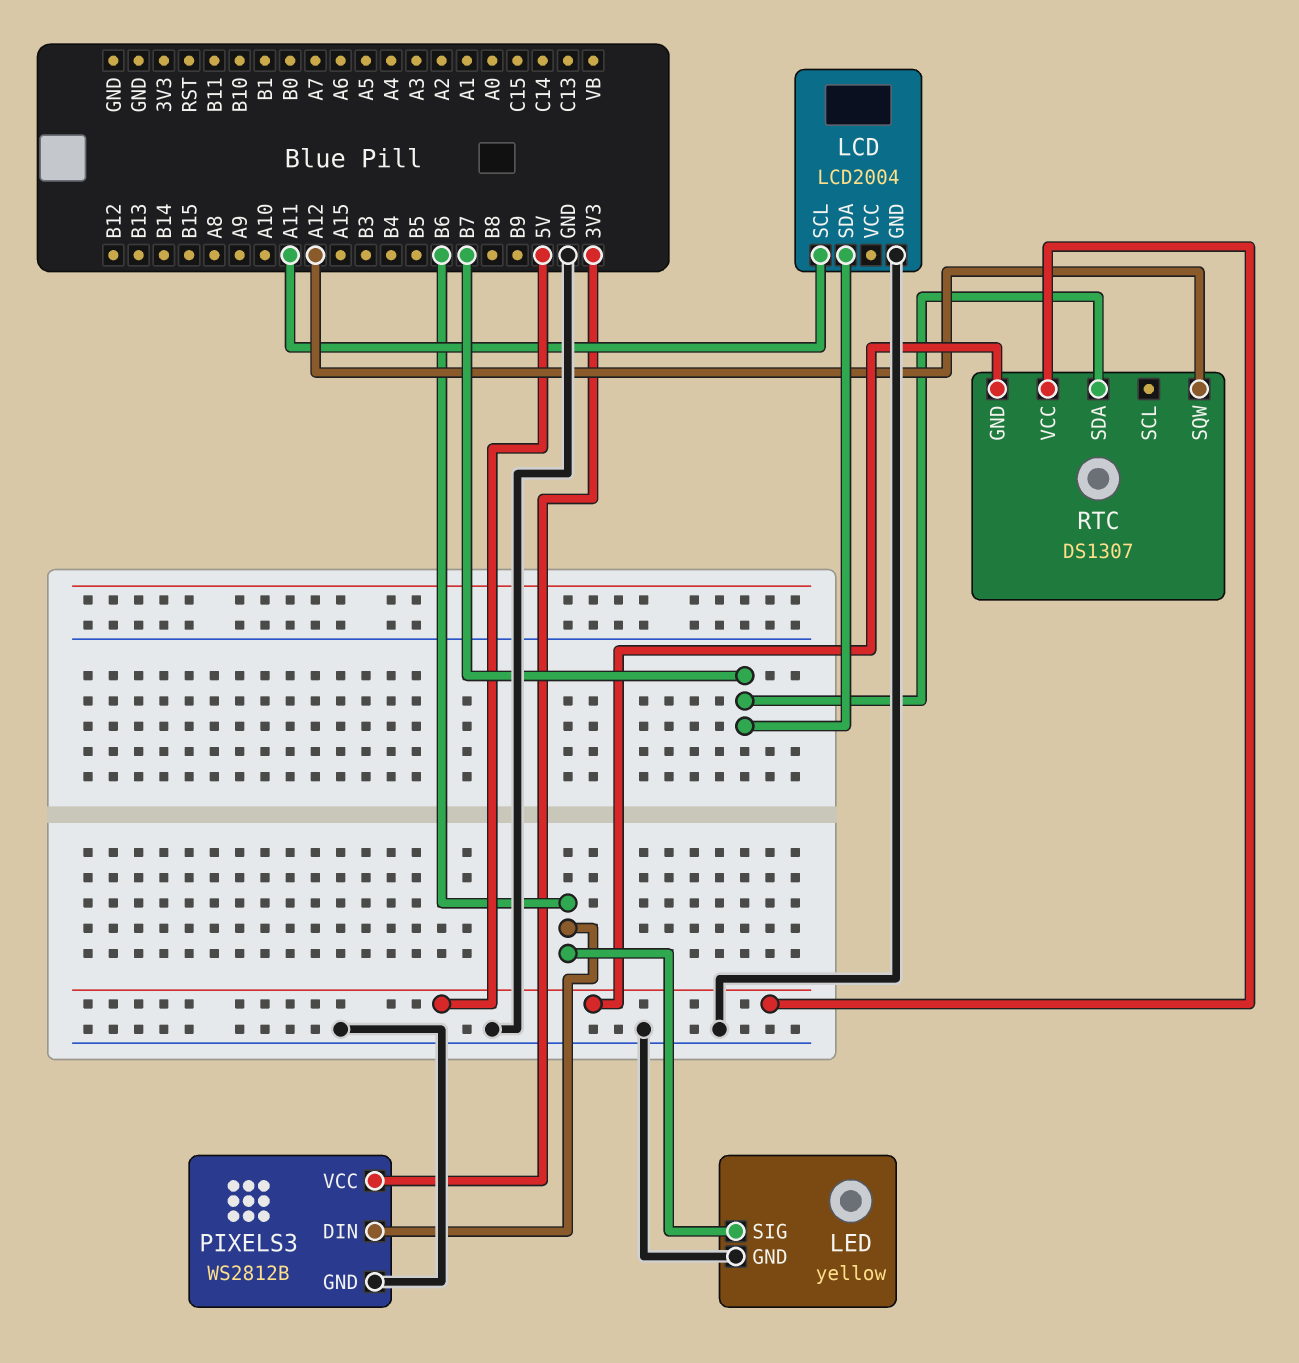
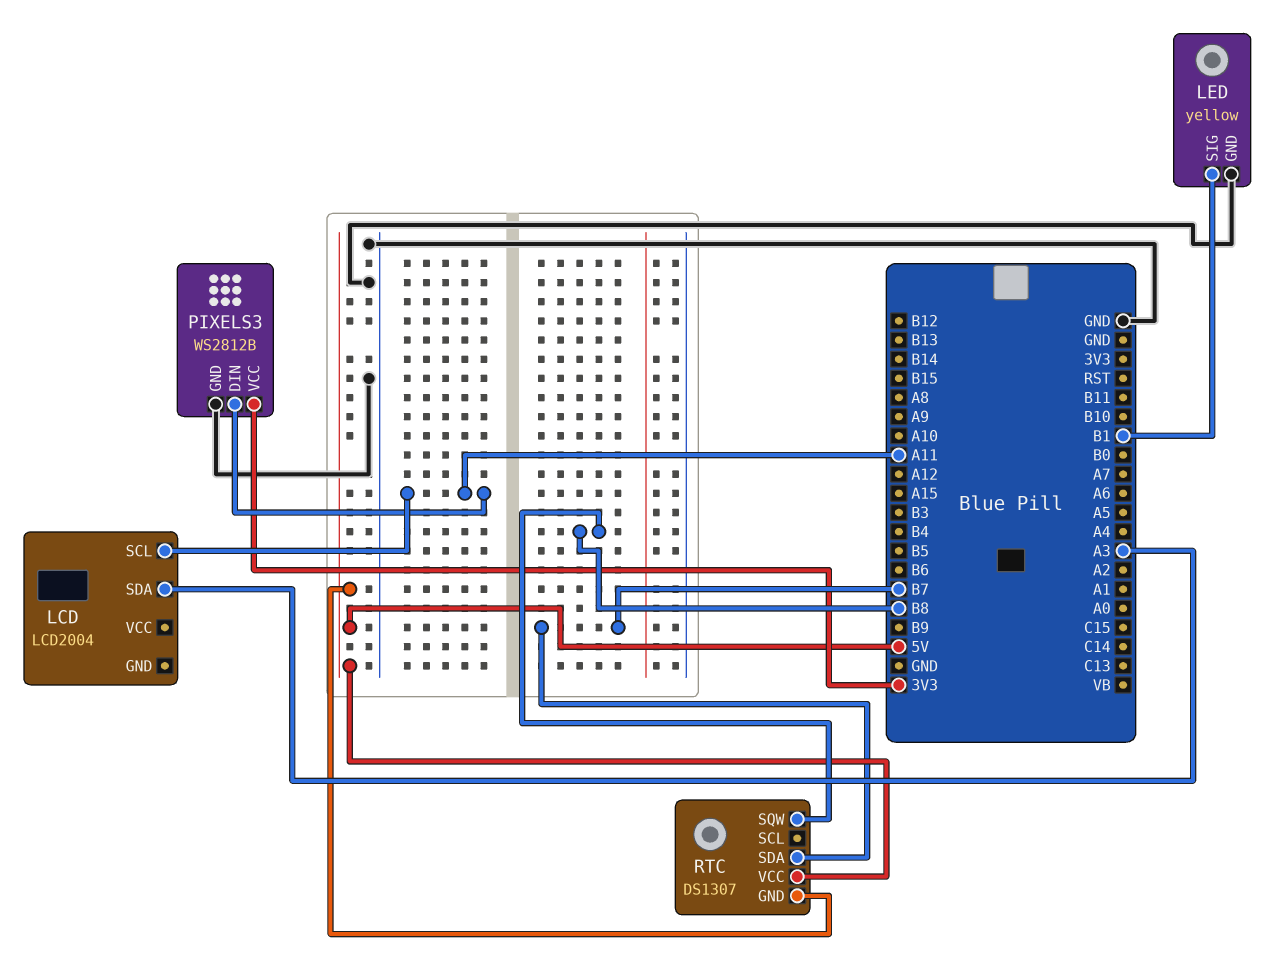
LCD pin GND: GND -> none
LCD pin SDA: B7 -> A3
LED pin SIG: B6 -> B1
PIXELS3 pin DIN: B6 -> A11
RTC pin SQW: A12 -> B8

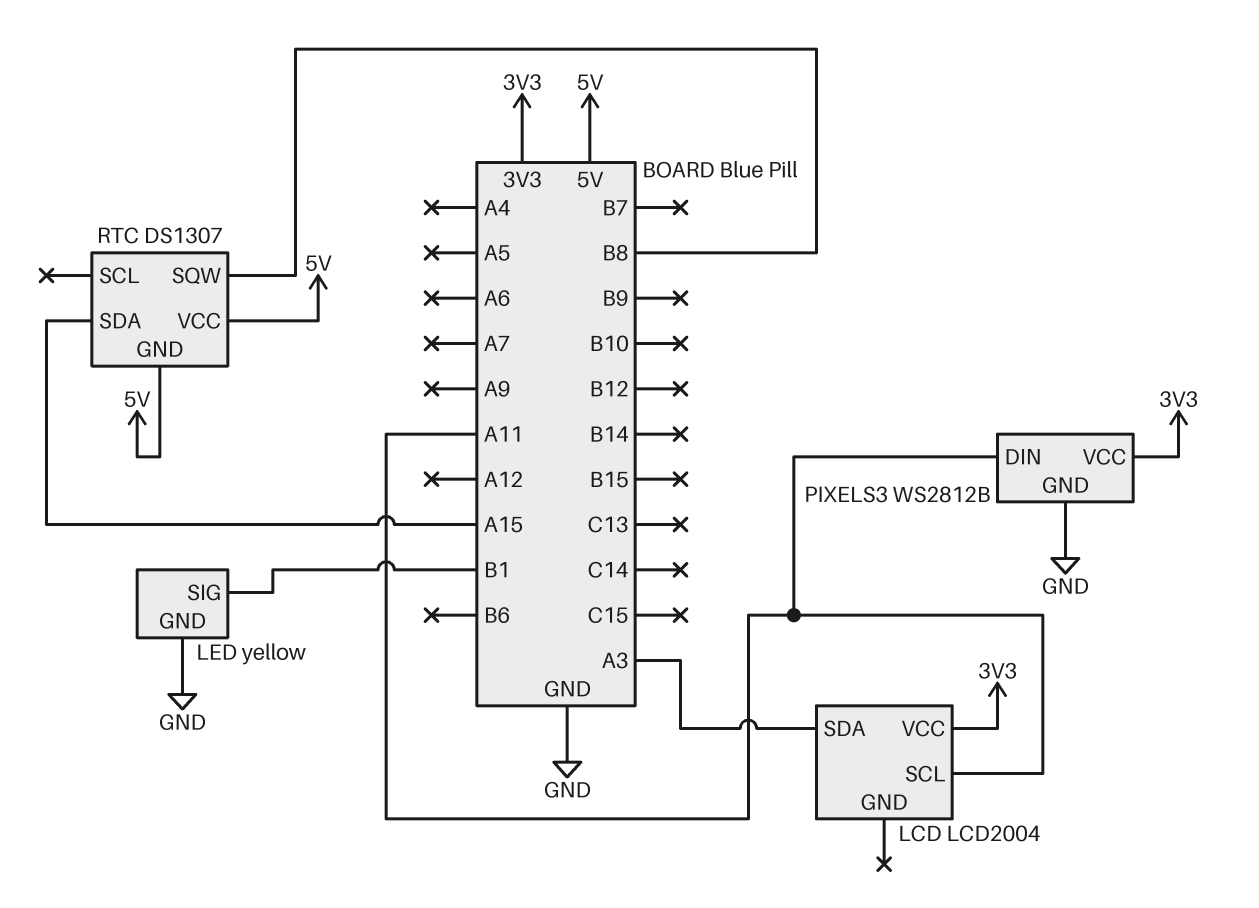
LCD pin VCC: none -> 3V3
RTC pin SDA: B7 -> A15

